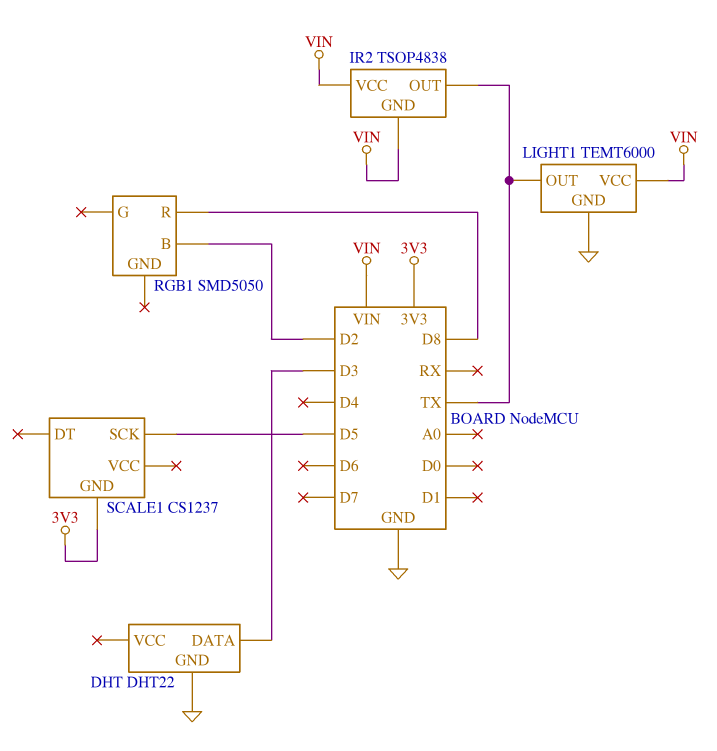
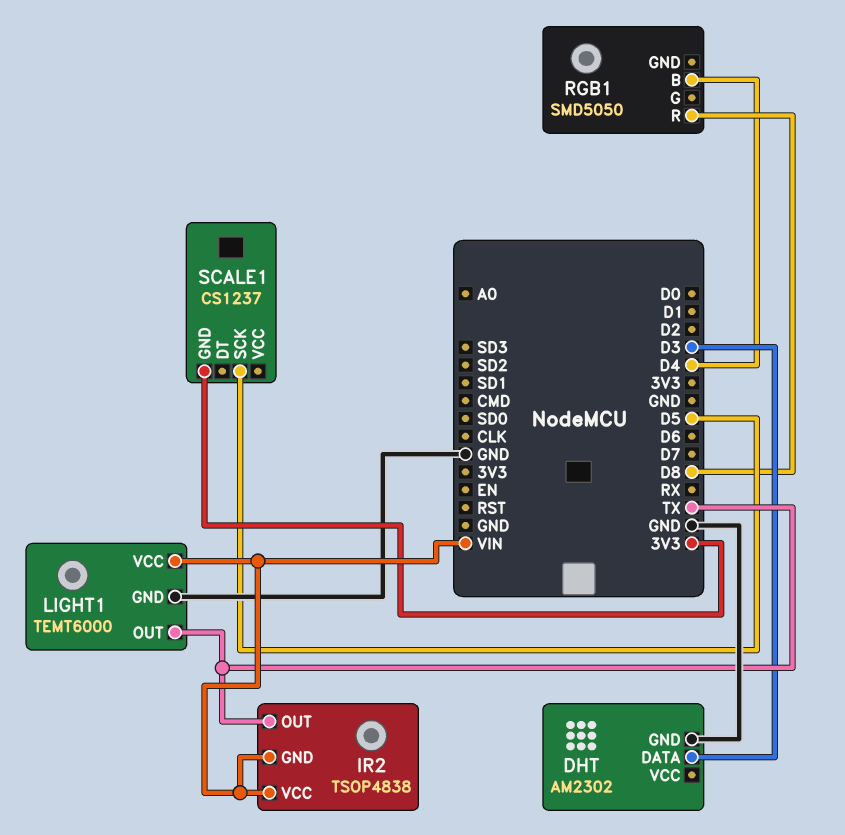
DHT: DHT22 -> AM2302
RGB1 pin B: D2 -> D4

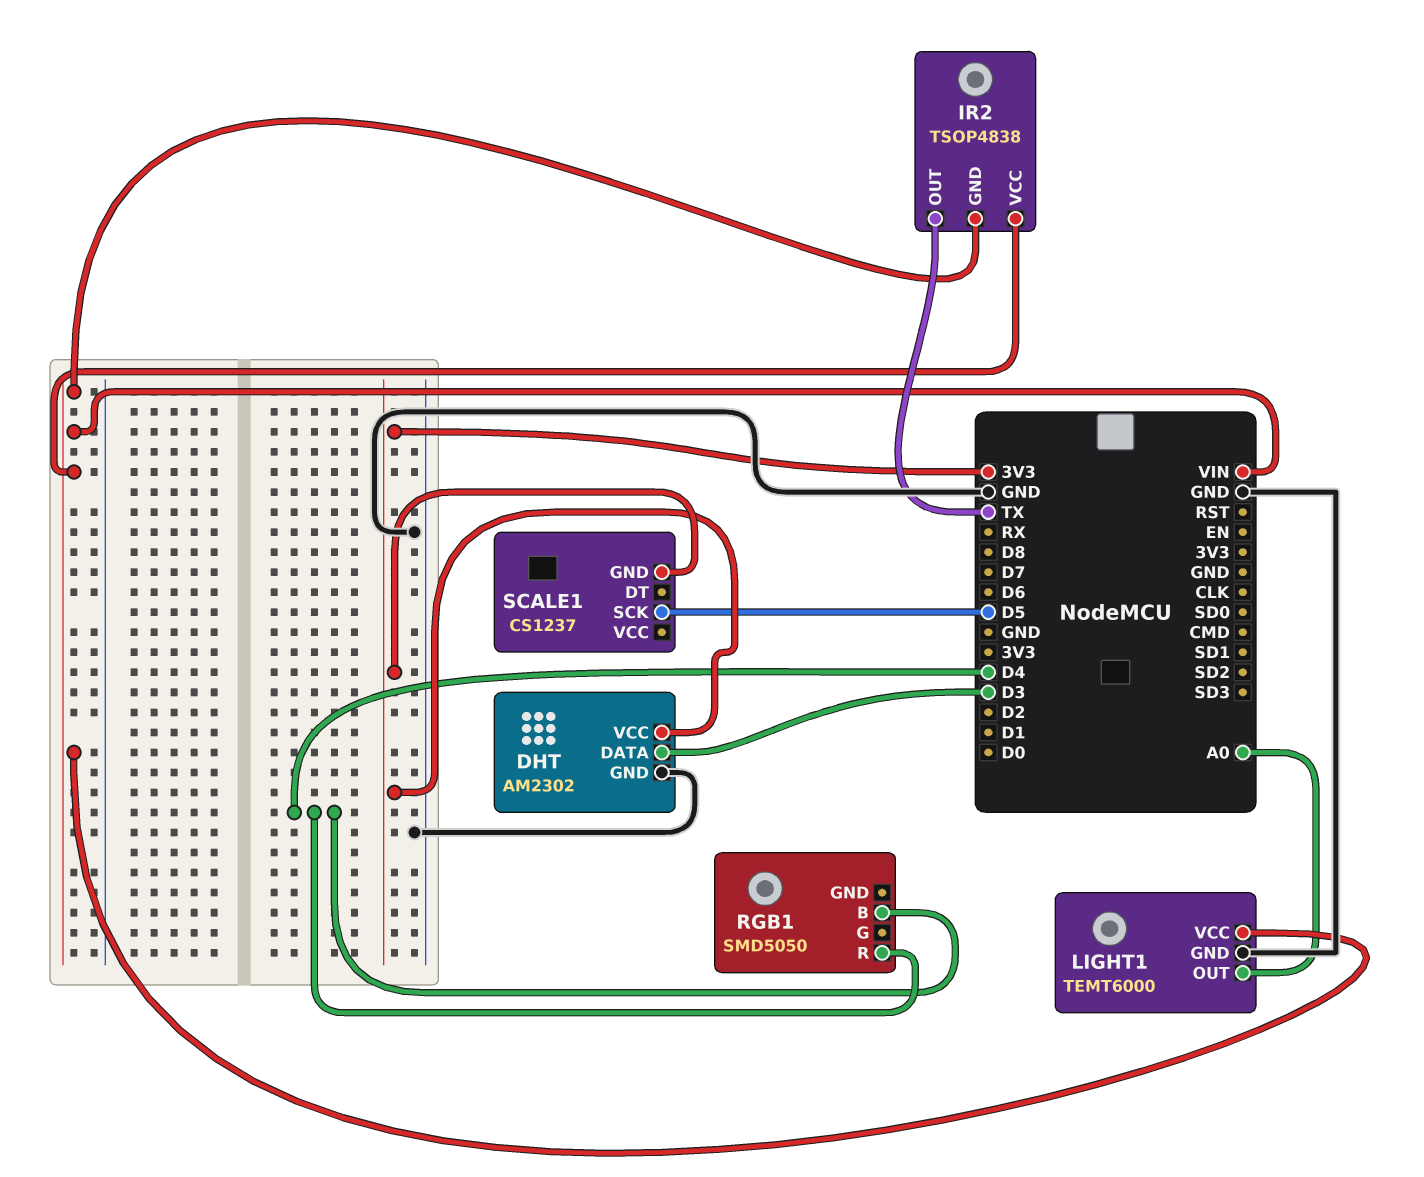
DHT pin VCC: none -> 3V3
LIGHT1 pin OUT: TX -> A0
RGB1 pin R: D8 -> D4

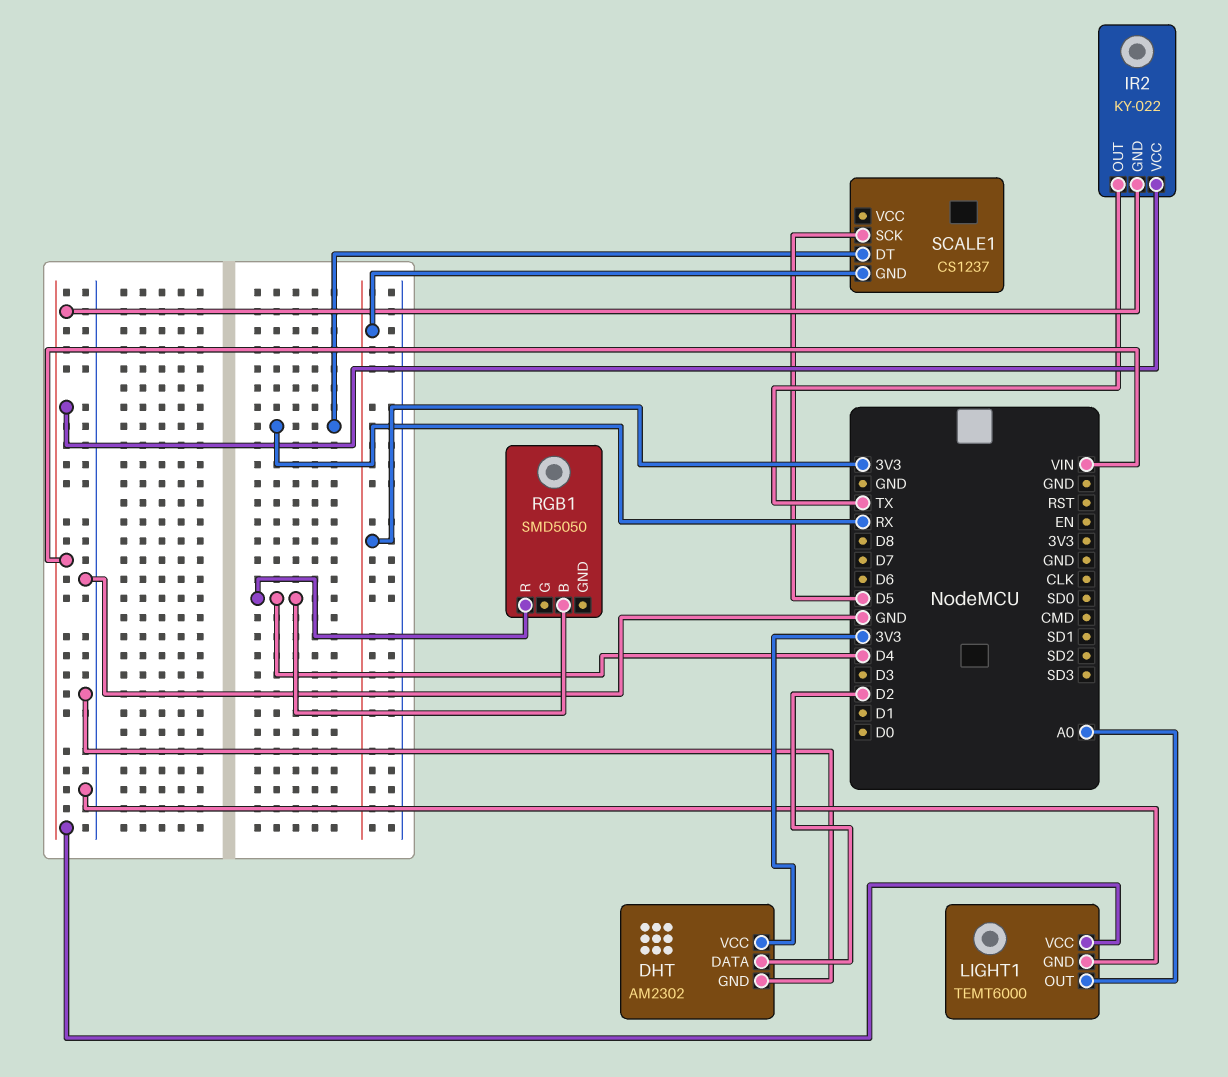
DHT pin DATA: D3 -> D2
IR2: TSOP4838 -> KY-022
SCALE1 pin DT: none -> RX

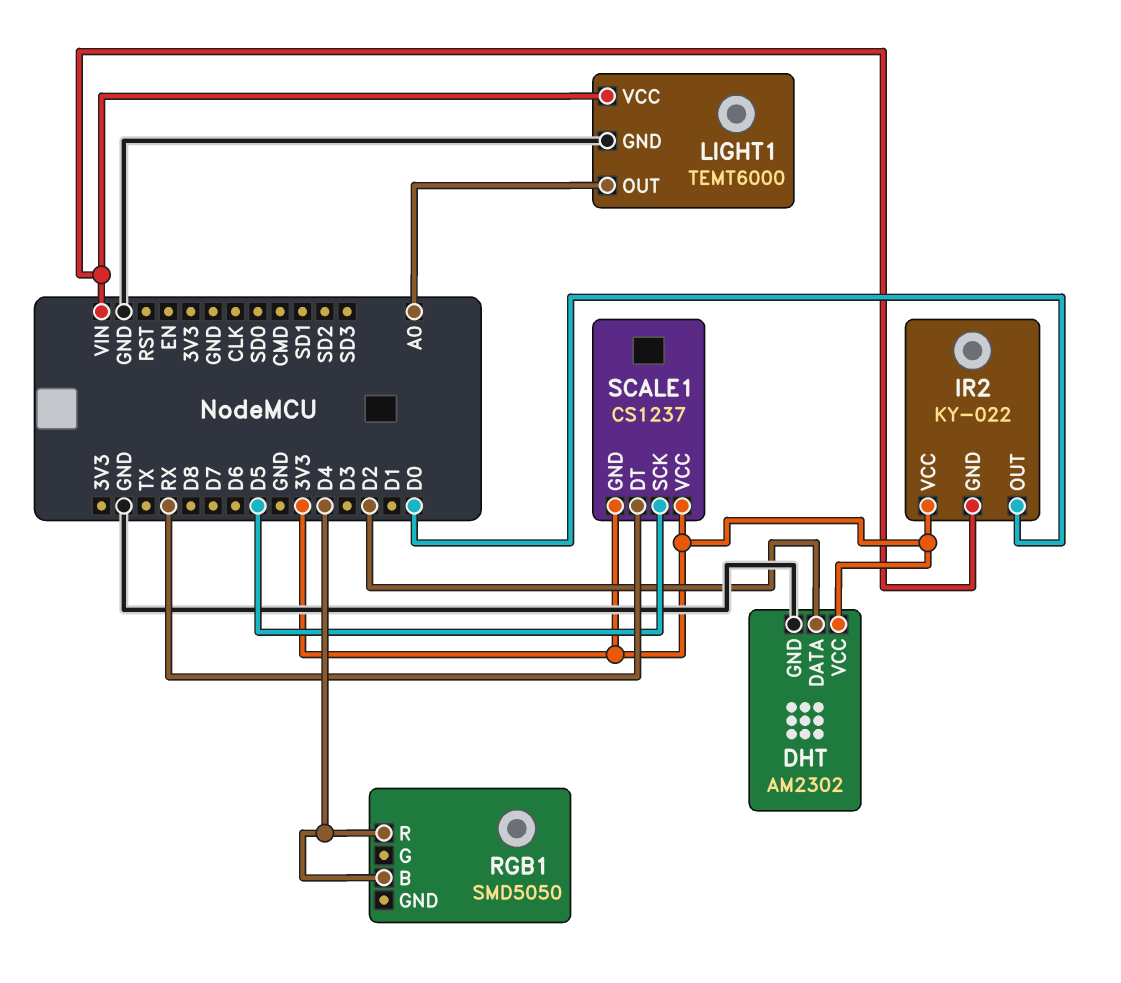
IR2 pin OUT: TX -> D0
IR2 pin VCC: VIN -> 3V3
SCALE1 pin VCC: none -> 3V3

